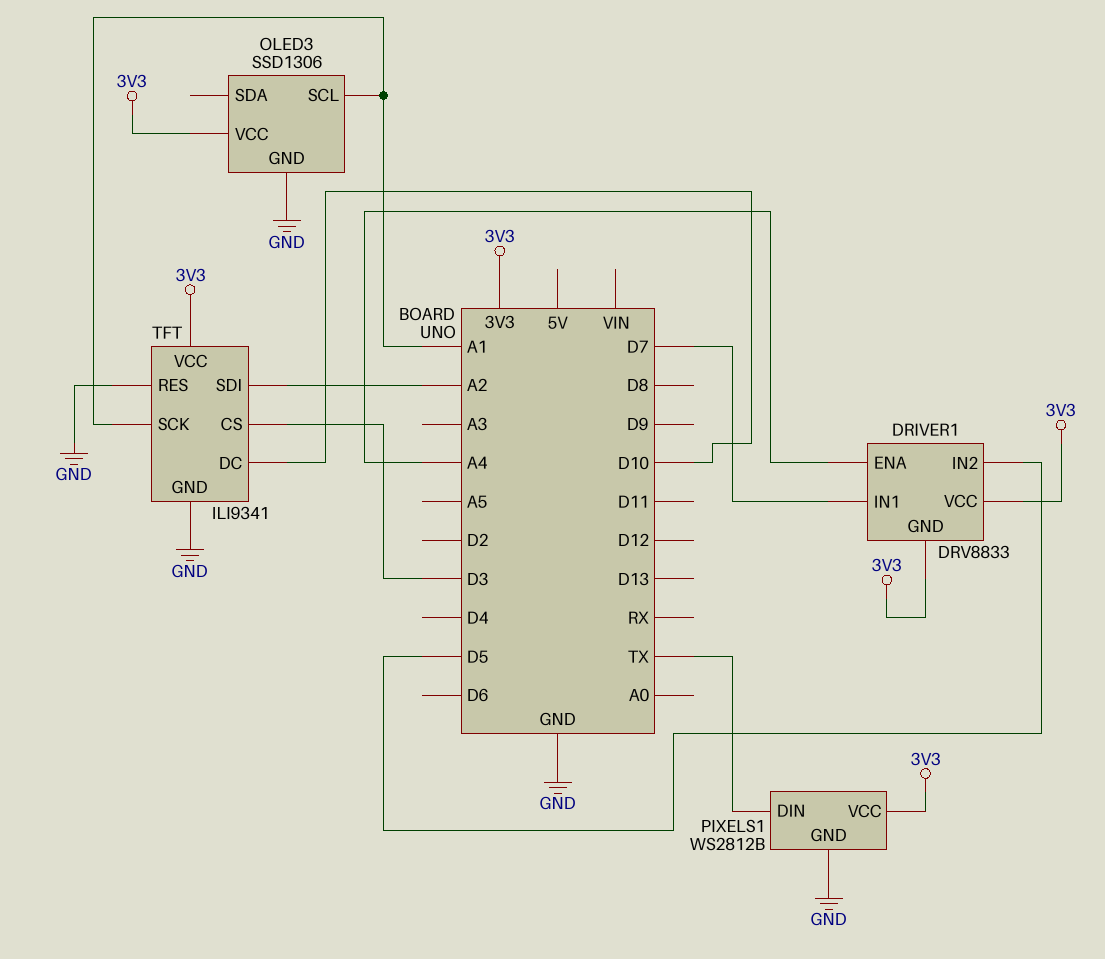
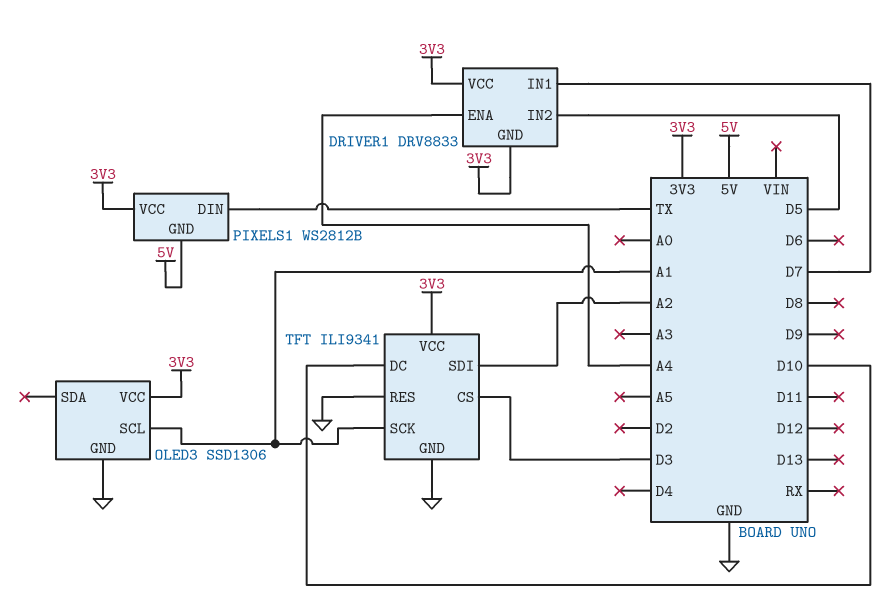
PIXELS1 pin GND: GND -> 5V

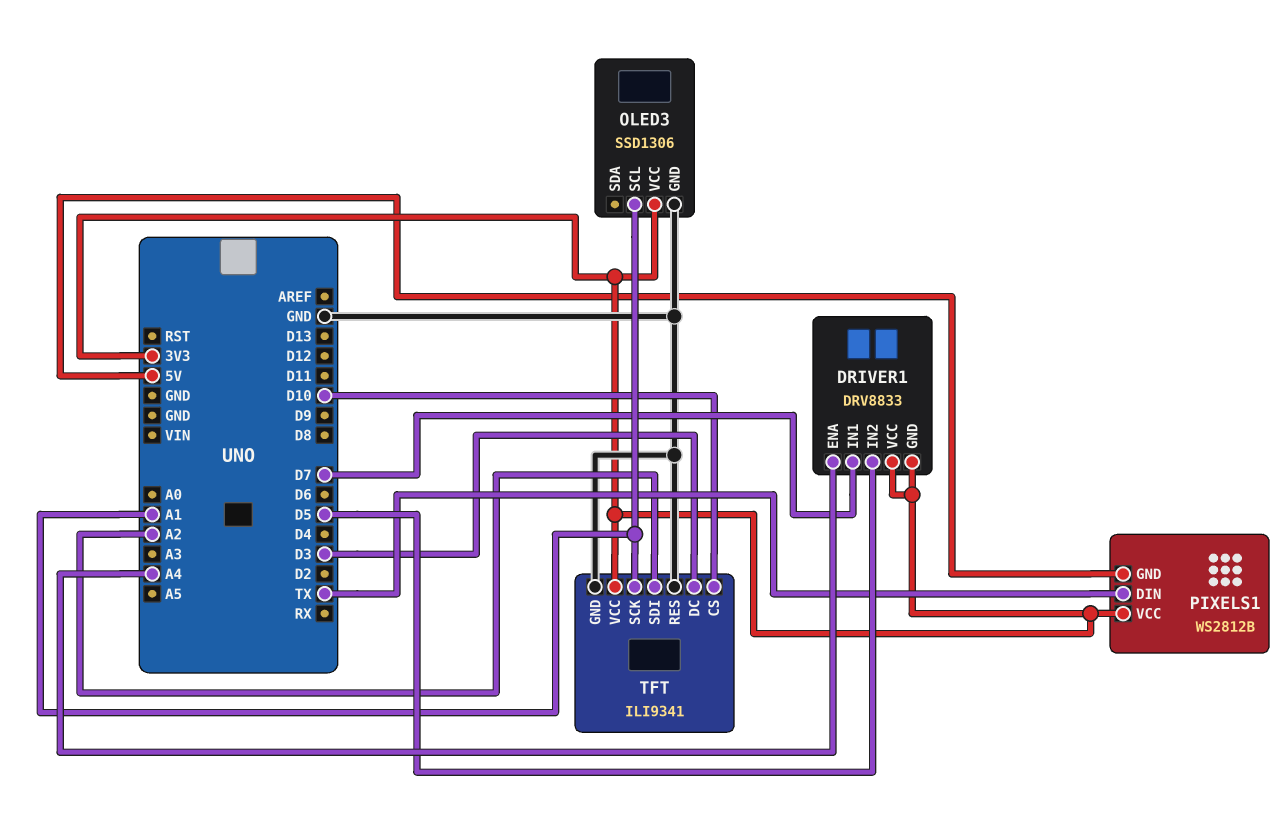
TFT pin CS: D3 -> D10
TFT pin DC: D10 -> D3

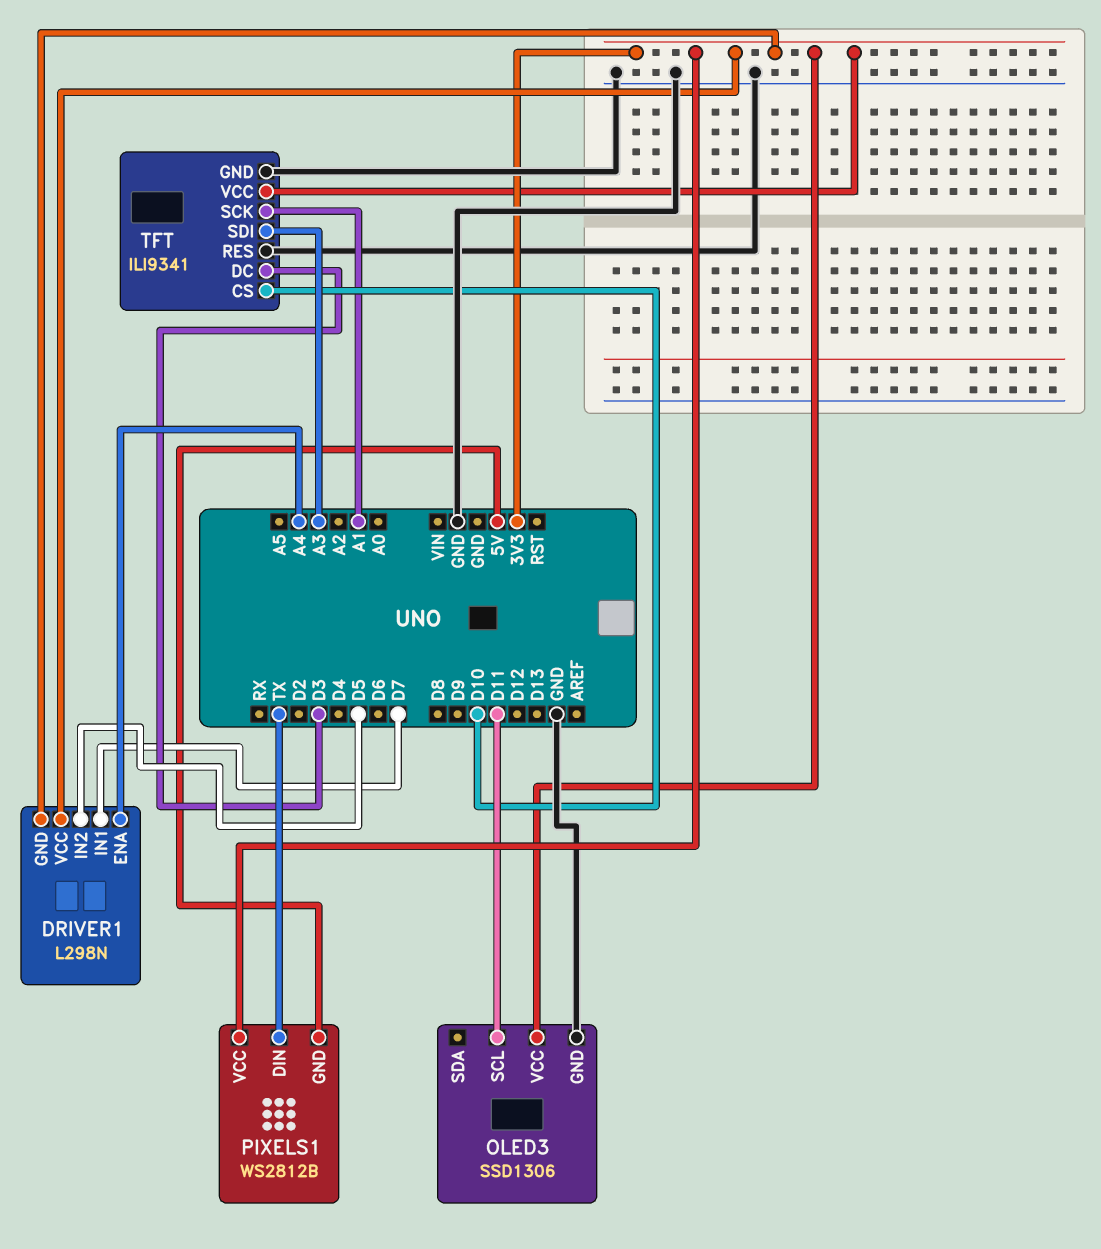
DRIVER1: DRV8833 -> L298N
OLED3 pin SCL: A1 -> D11
TFT pin SDI: A2 -> A3

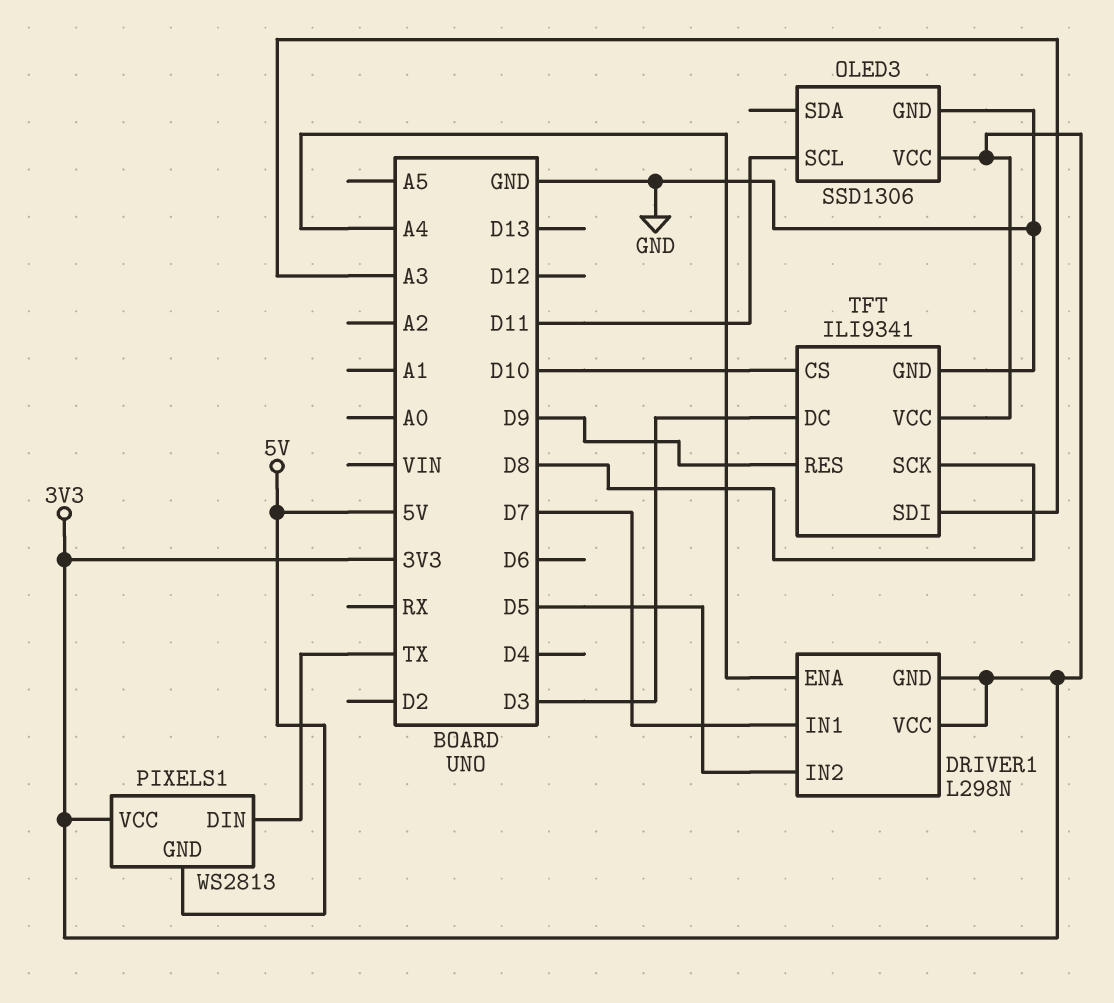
PIXELS1: WS2812B -> WS2813
TFT pin RES: GND -> D9
TFT pin SCK: A1 -> D8

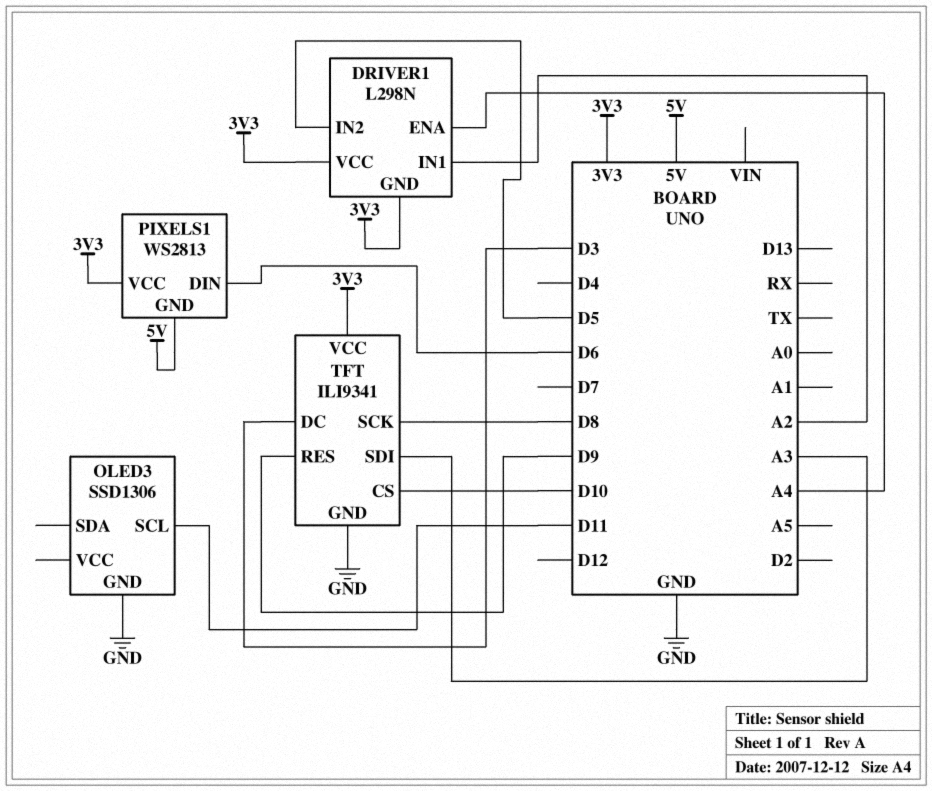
DRIVER1 pin IN1: D7 -> A2
OLED3 pin VCC: 3V3 -> none
PIXELS1 pin DIN: TX -> D6

